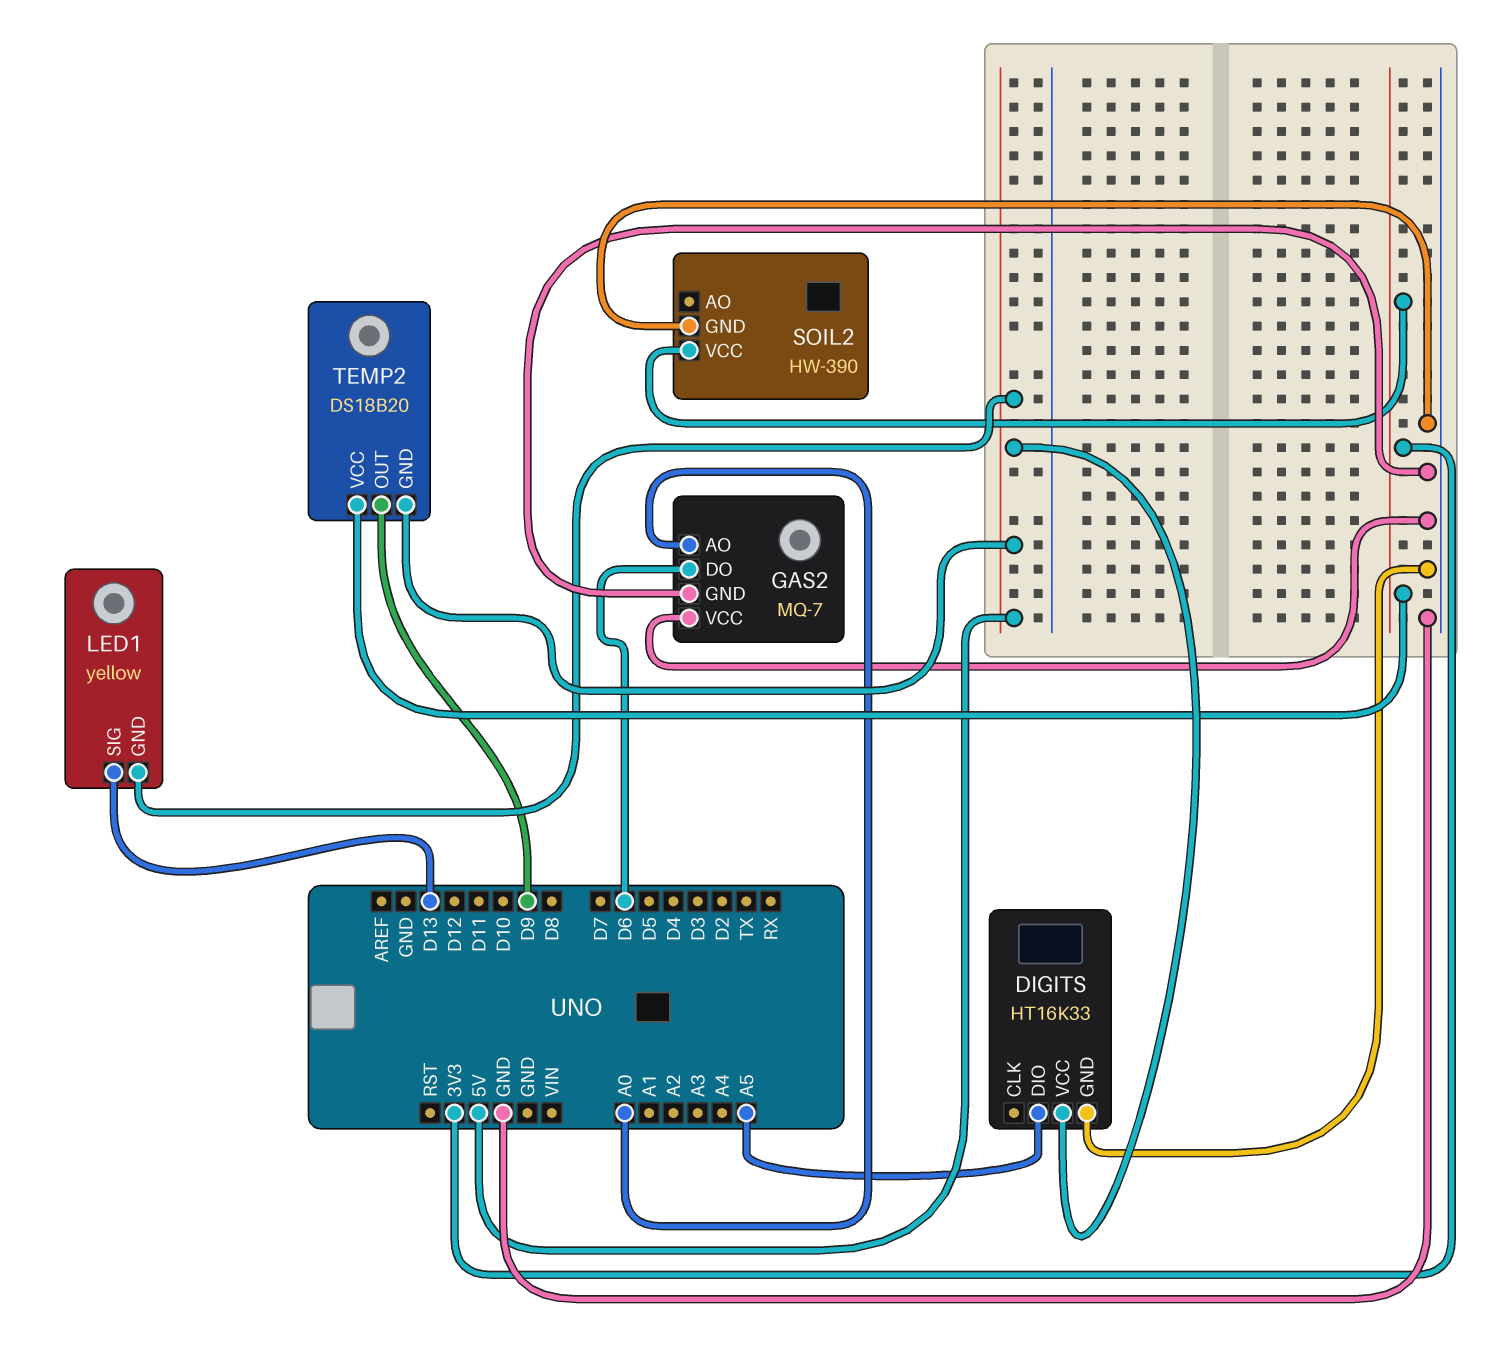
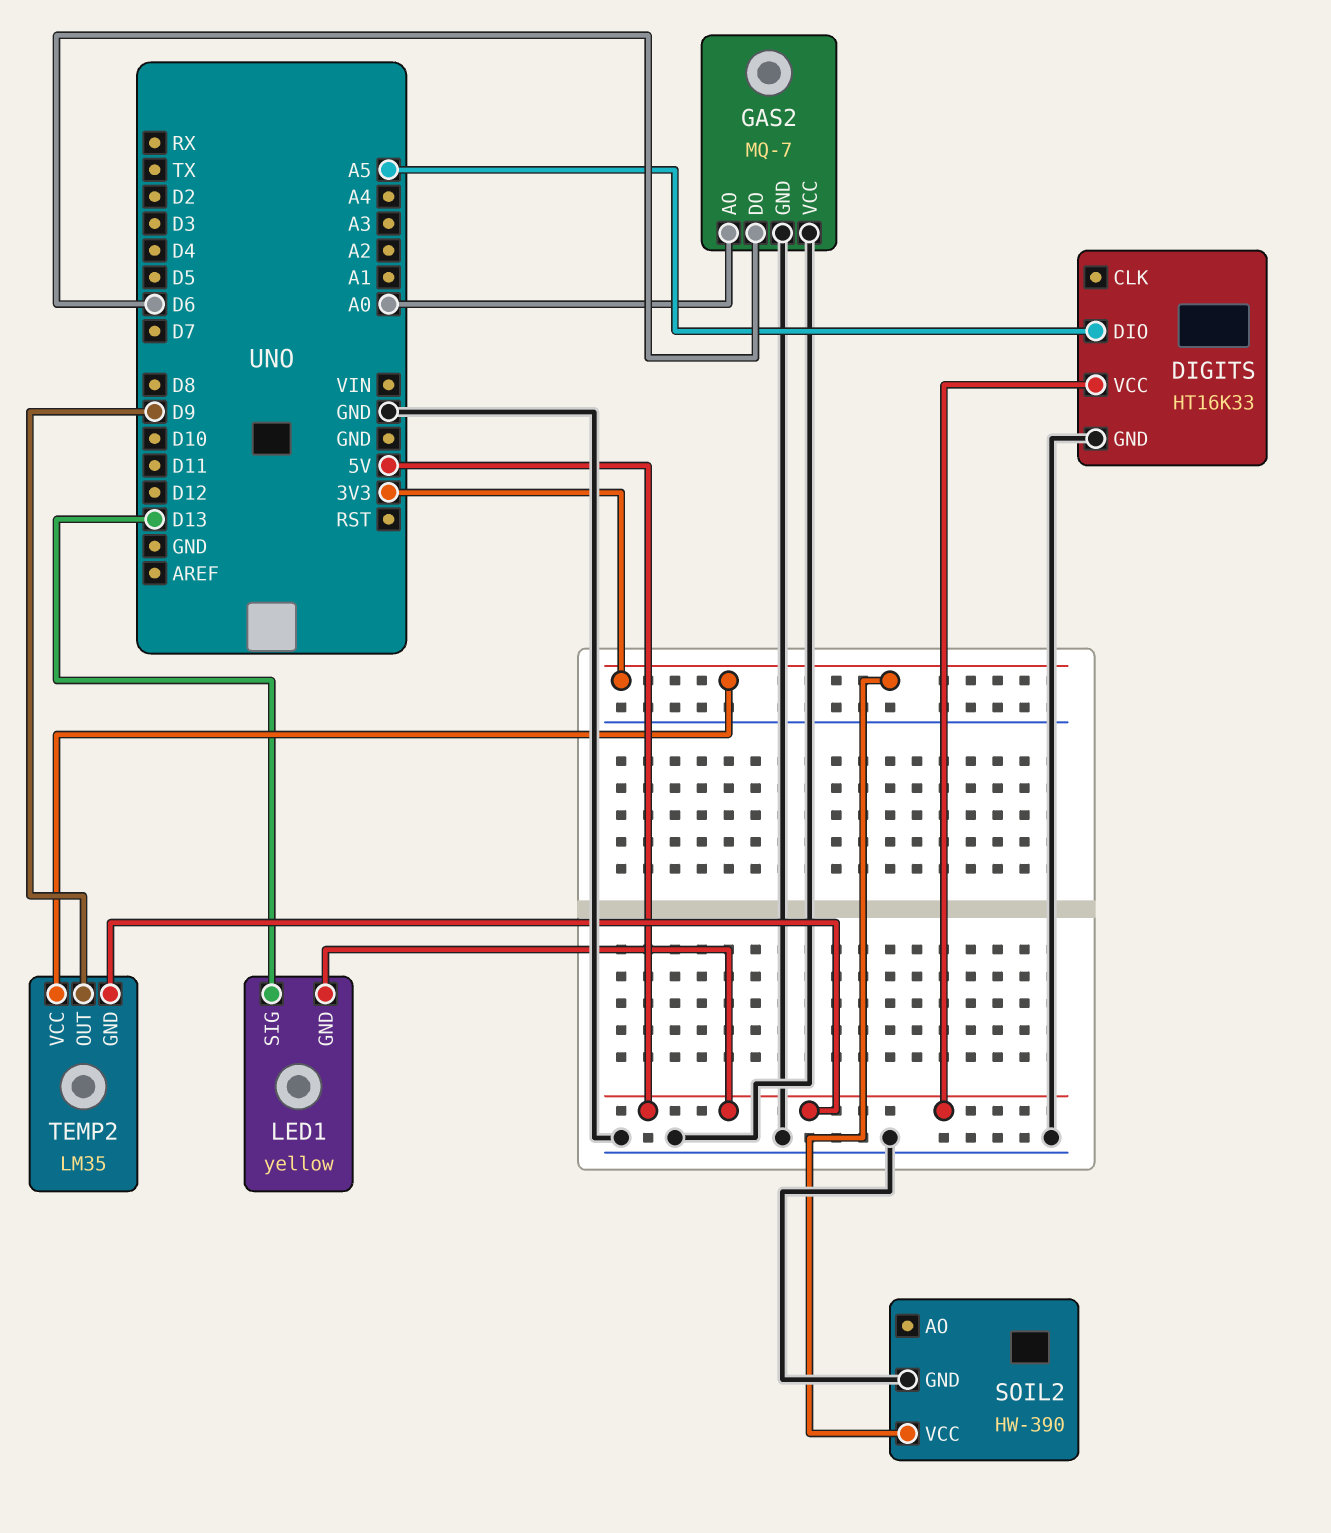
TEMP2: DS18B20 -> LM35

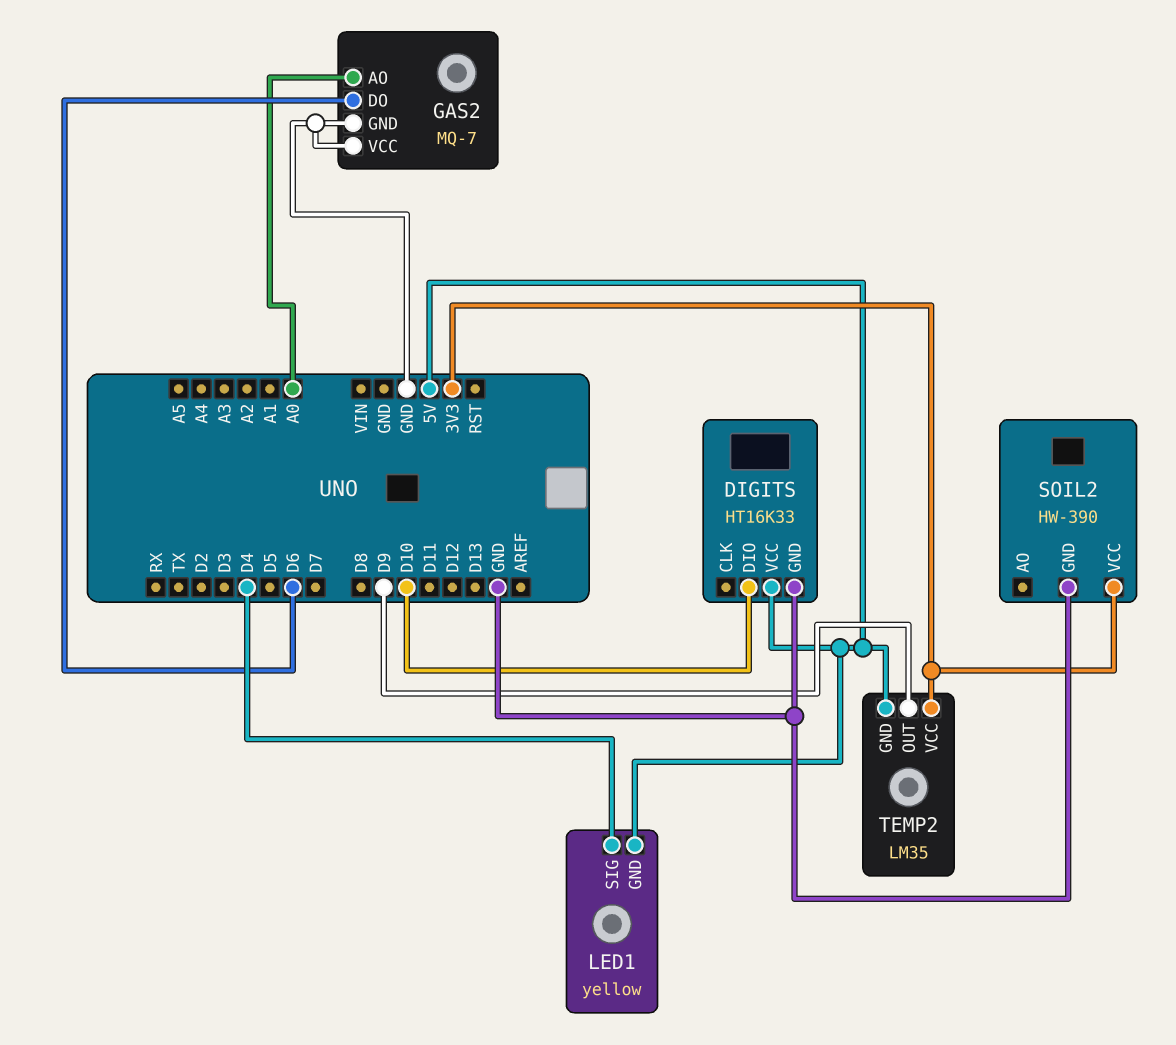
DIGITS pin DIO: A5 -> D10
LED1 pin SIG: D13 -> D4

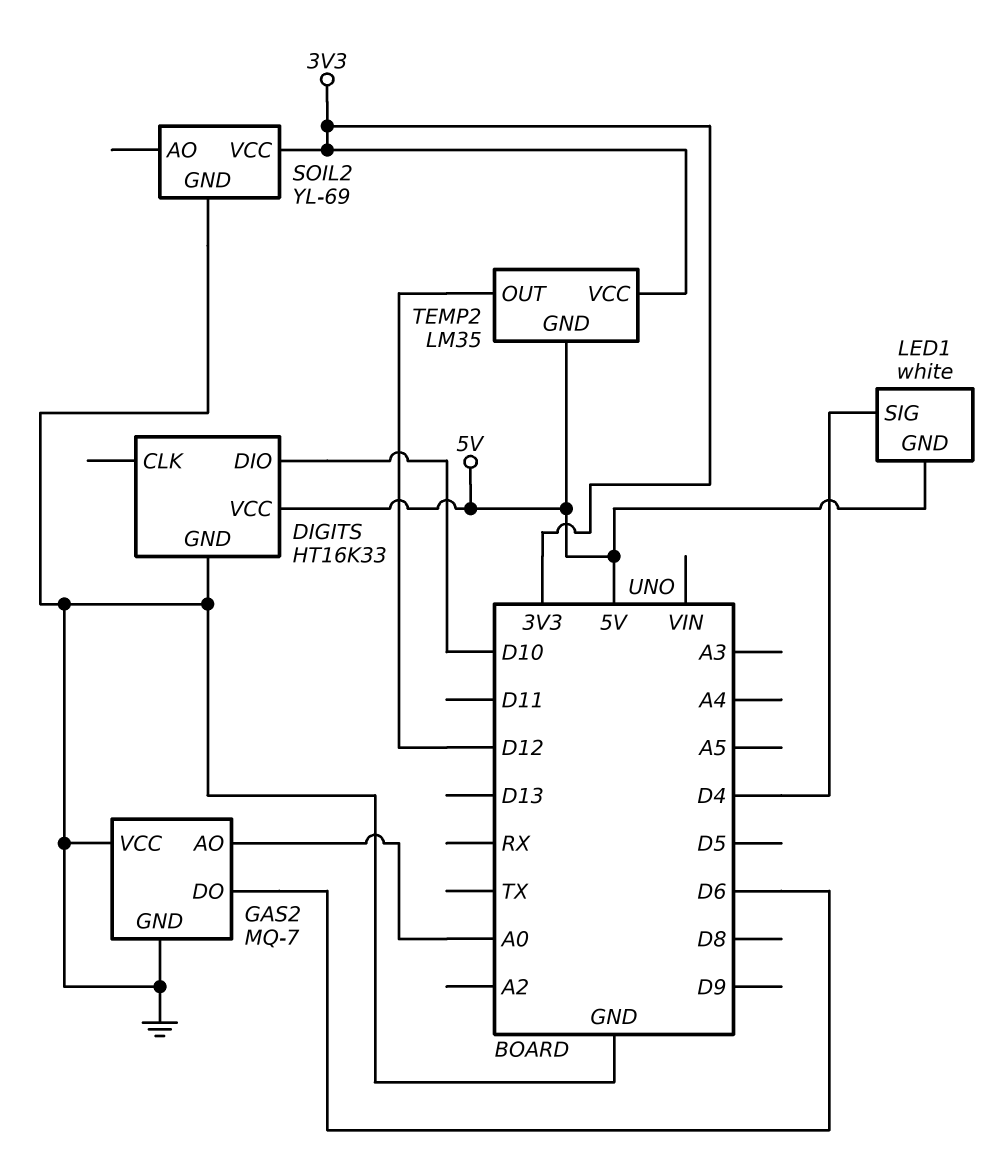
LED1: yellow -> white
SOIL2: HW-390 -> YL-69
TEMP2 pin OUT: D9 -> D12

